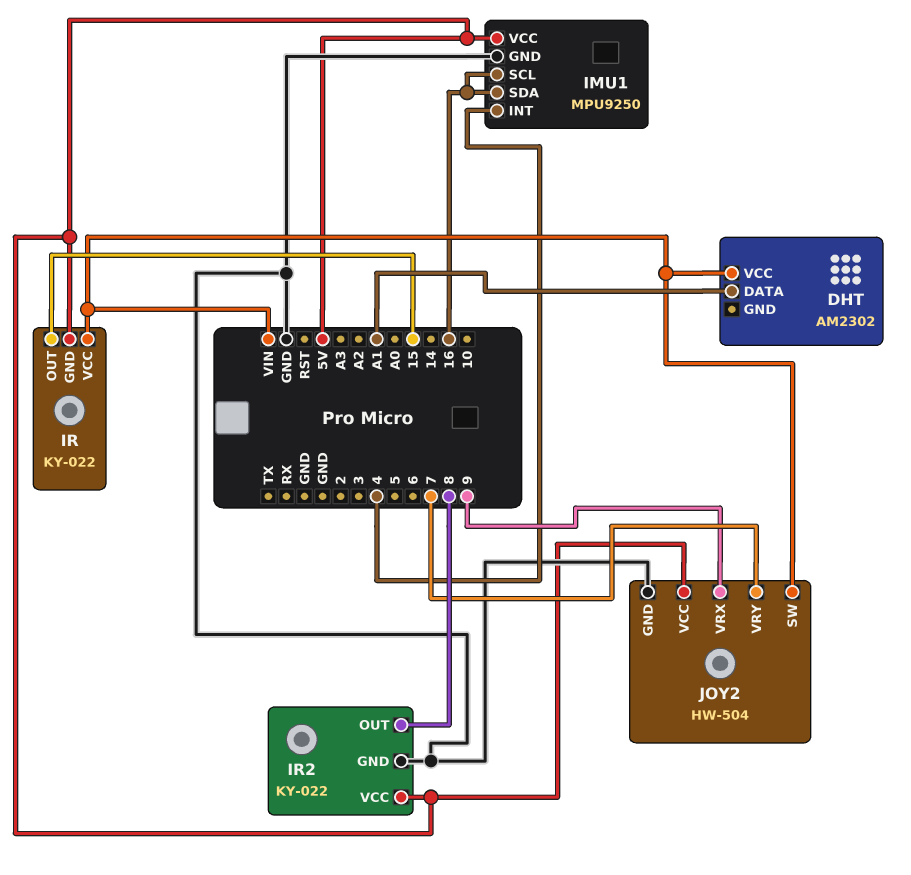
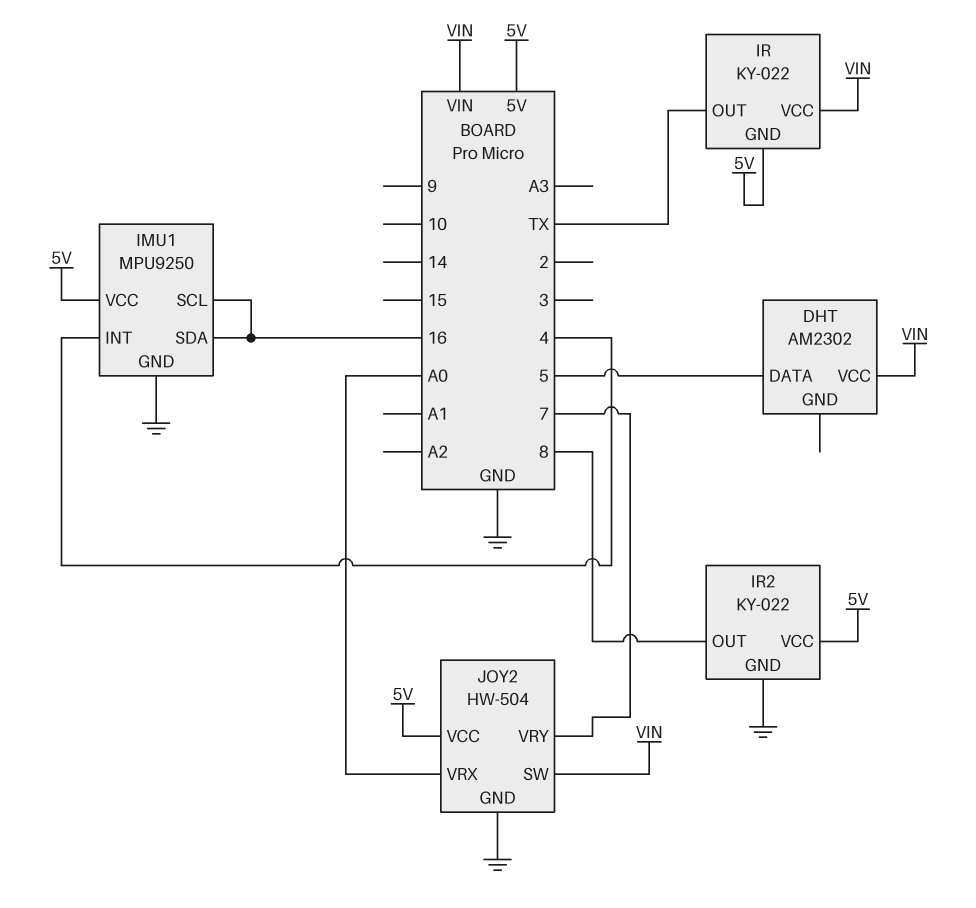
DHT pin DATA: A1 -> 5
IR pin OUT: 15 -> TX
JOY2 pin VRX: 9 -> A0

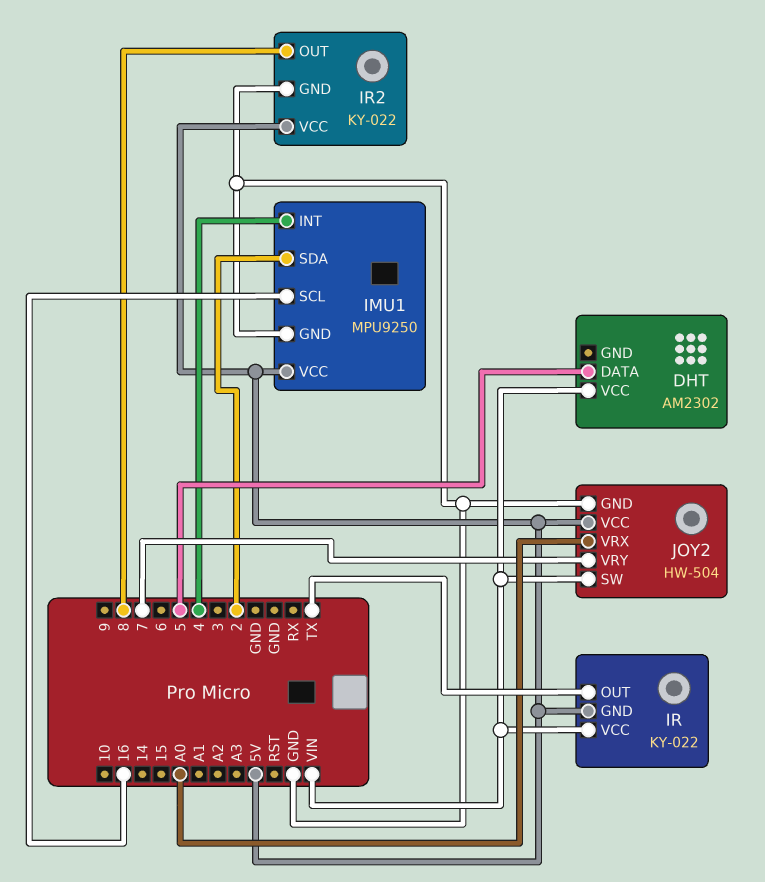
IMU1 pin SDA: 16 -> 2

